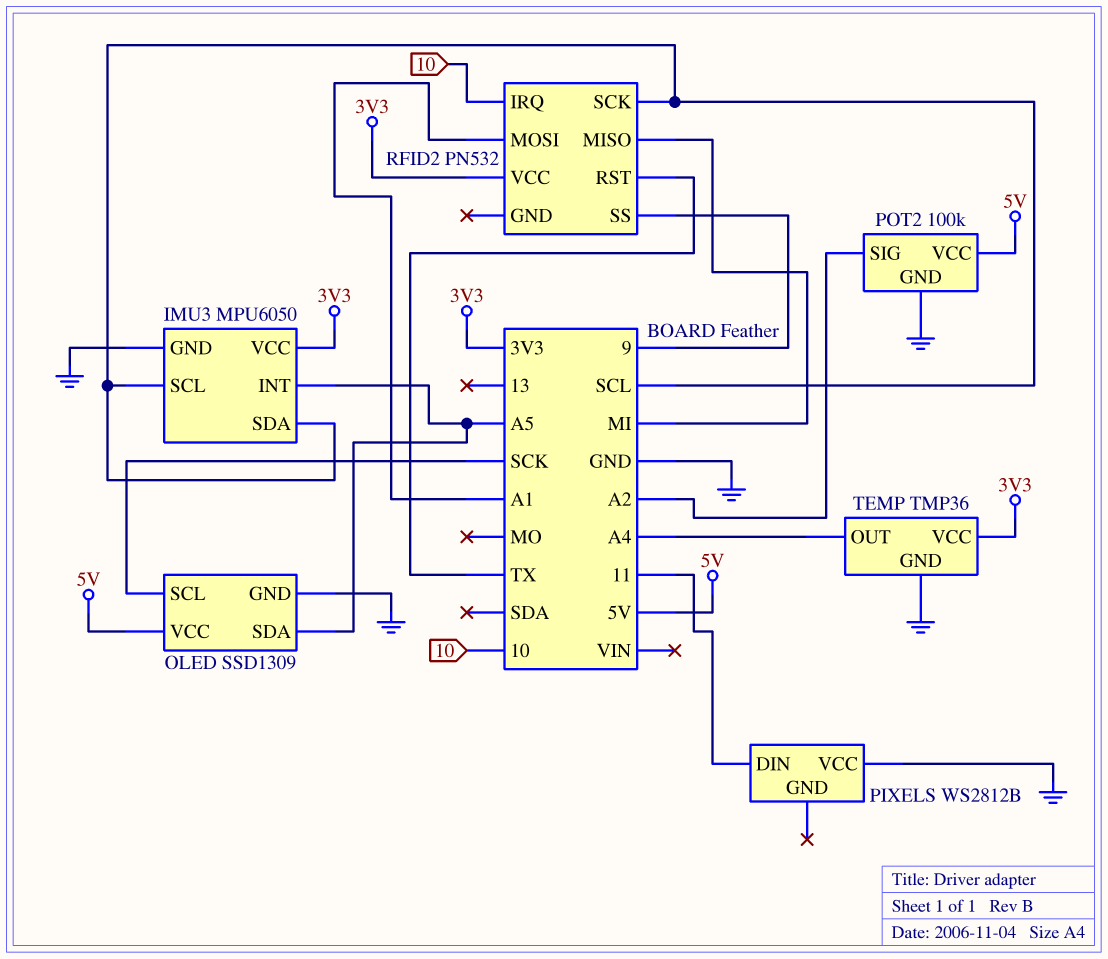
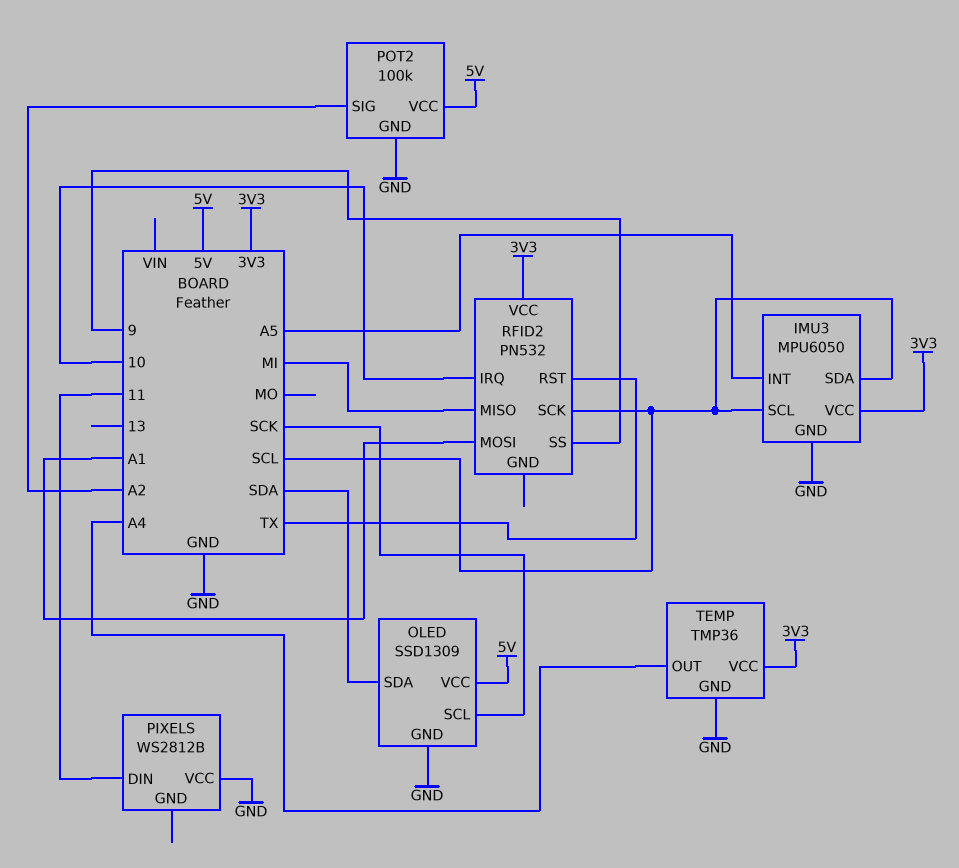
OLED pin SDA: A5 -> SDA

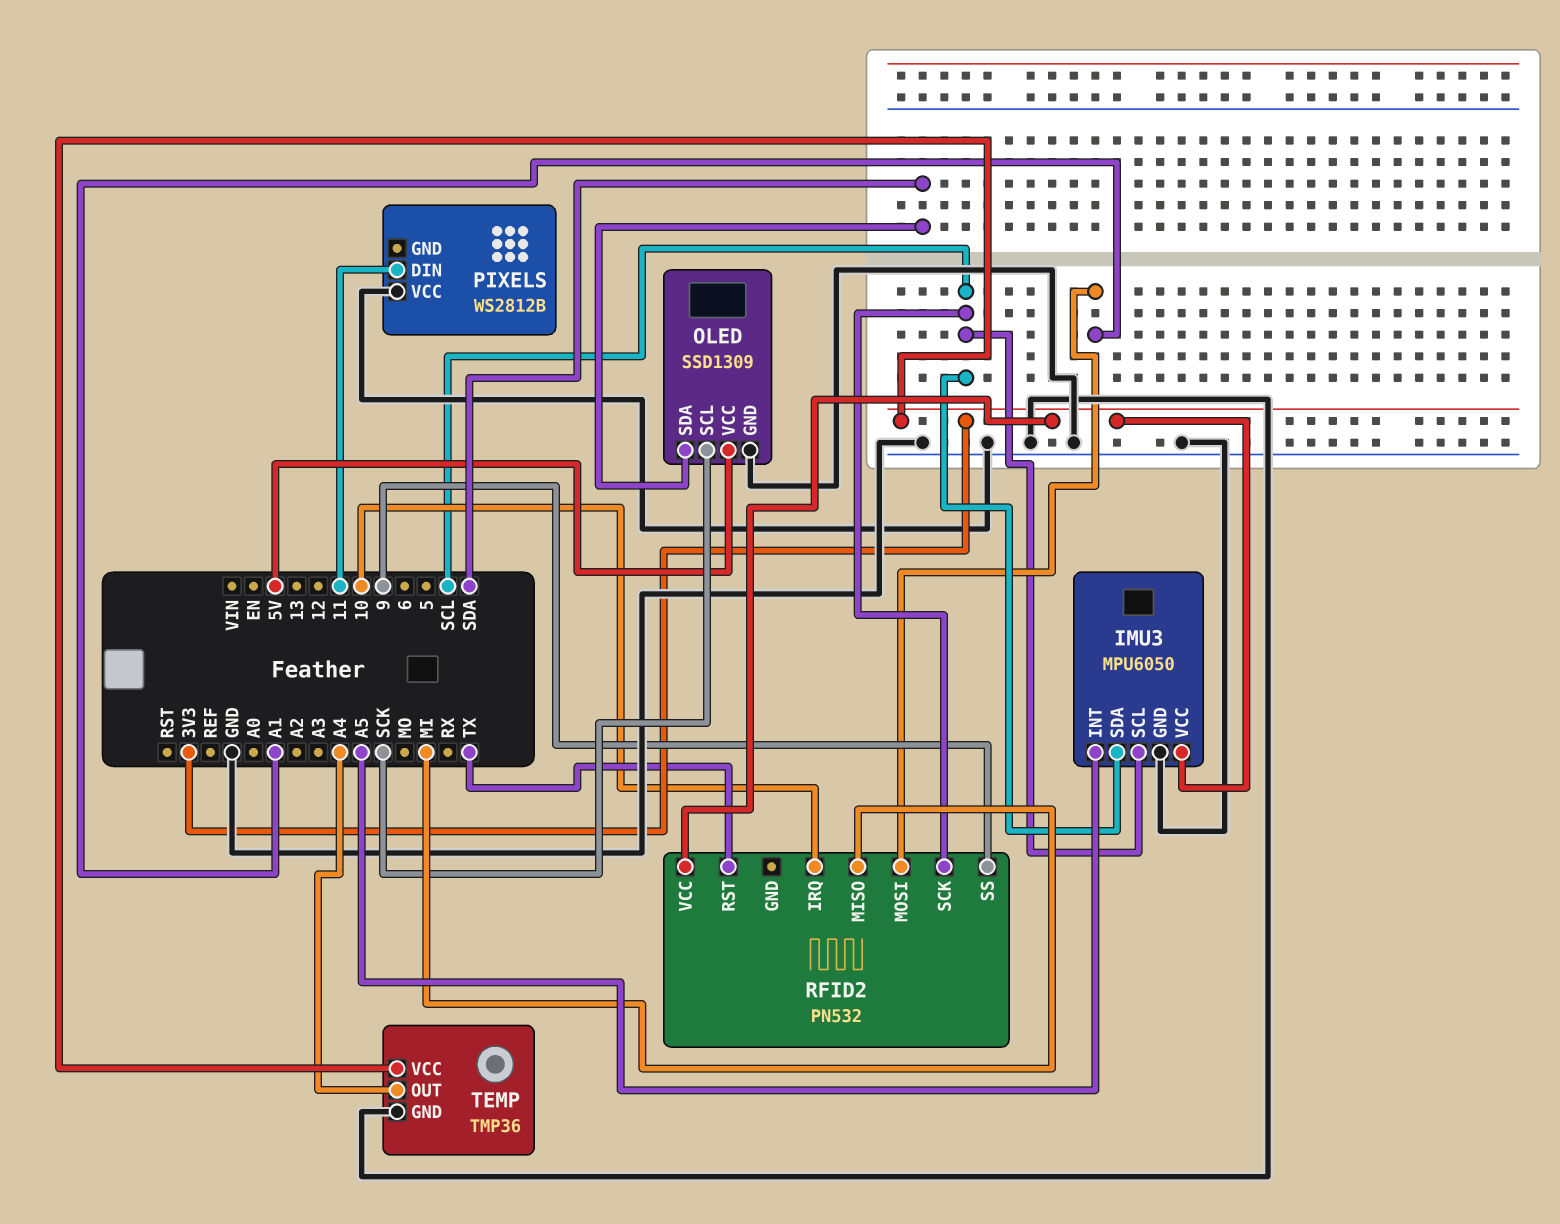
POT2: 100k -> none
POT2 pin GND: GND -> none
POT2 pin SIG: A2 -> none
POT2 pin VCC: 5V -> none

